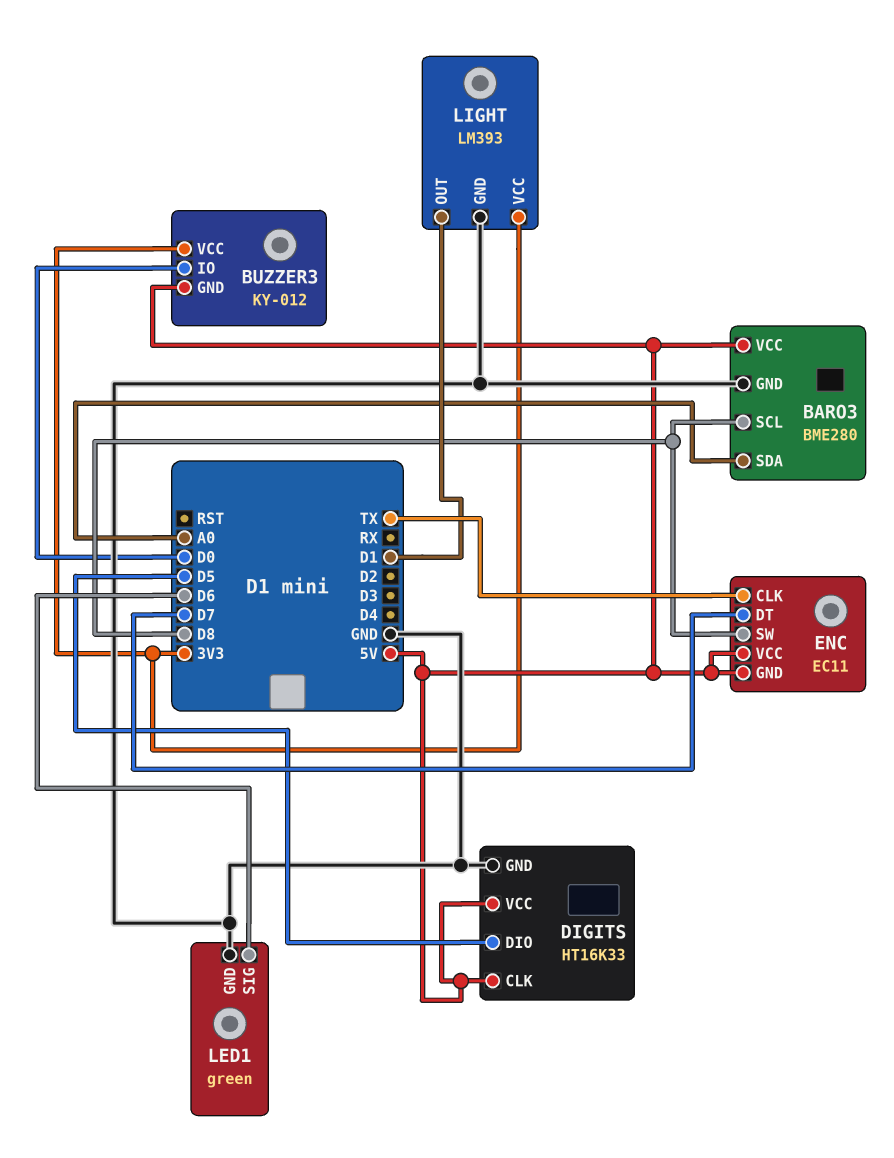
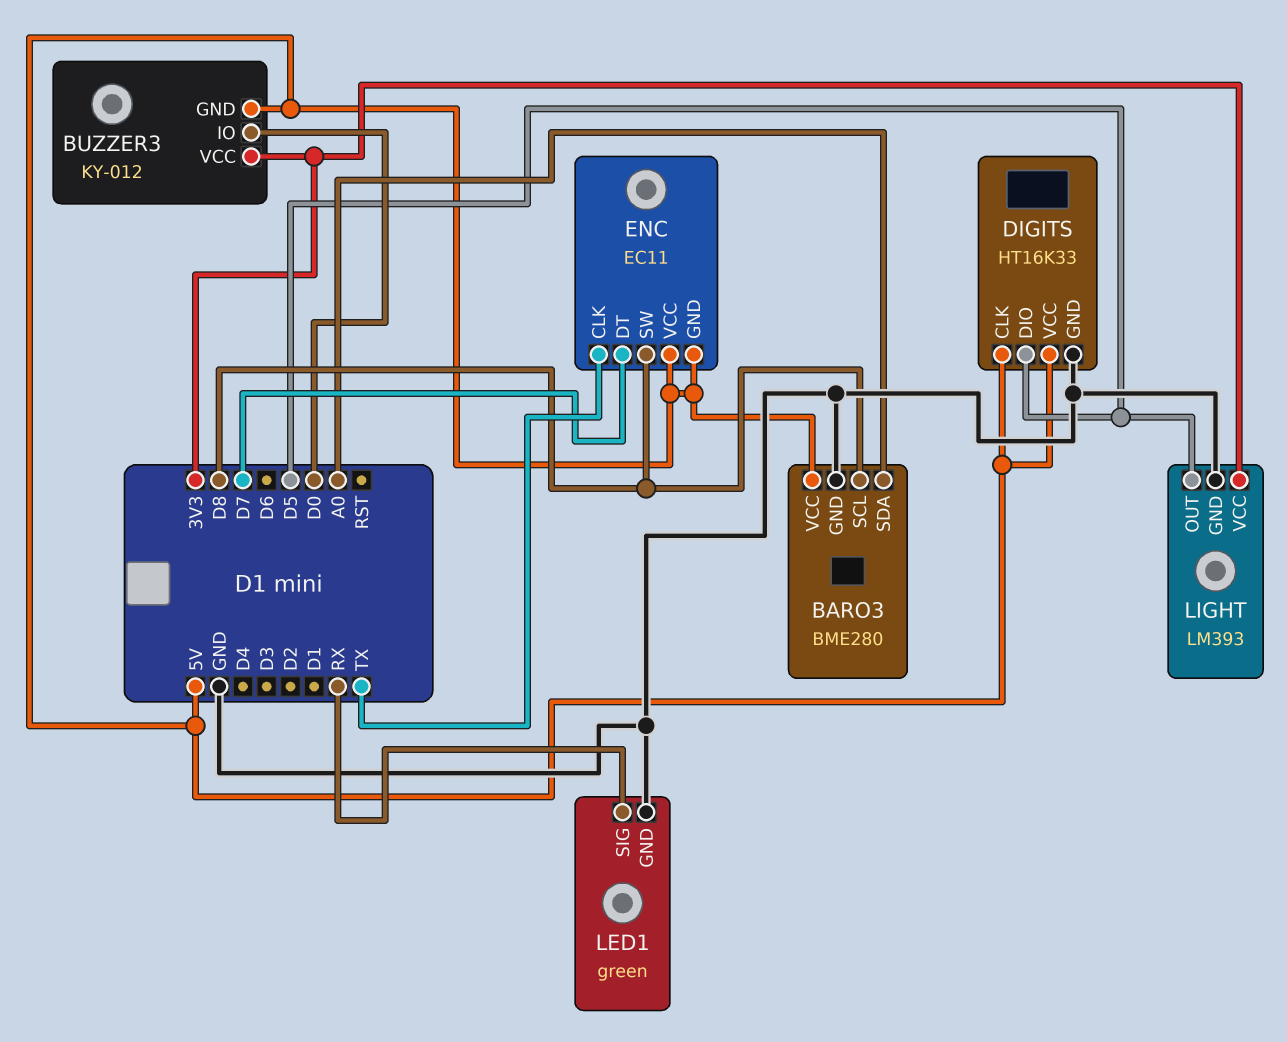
LED1 pin SIG: D6 -> RX
LIGHT pin OUT: D1 -> D5

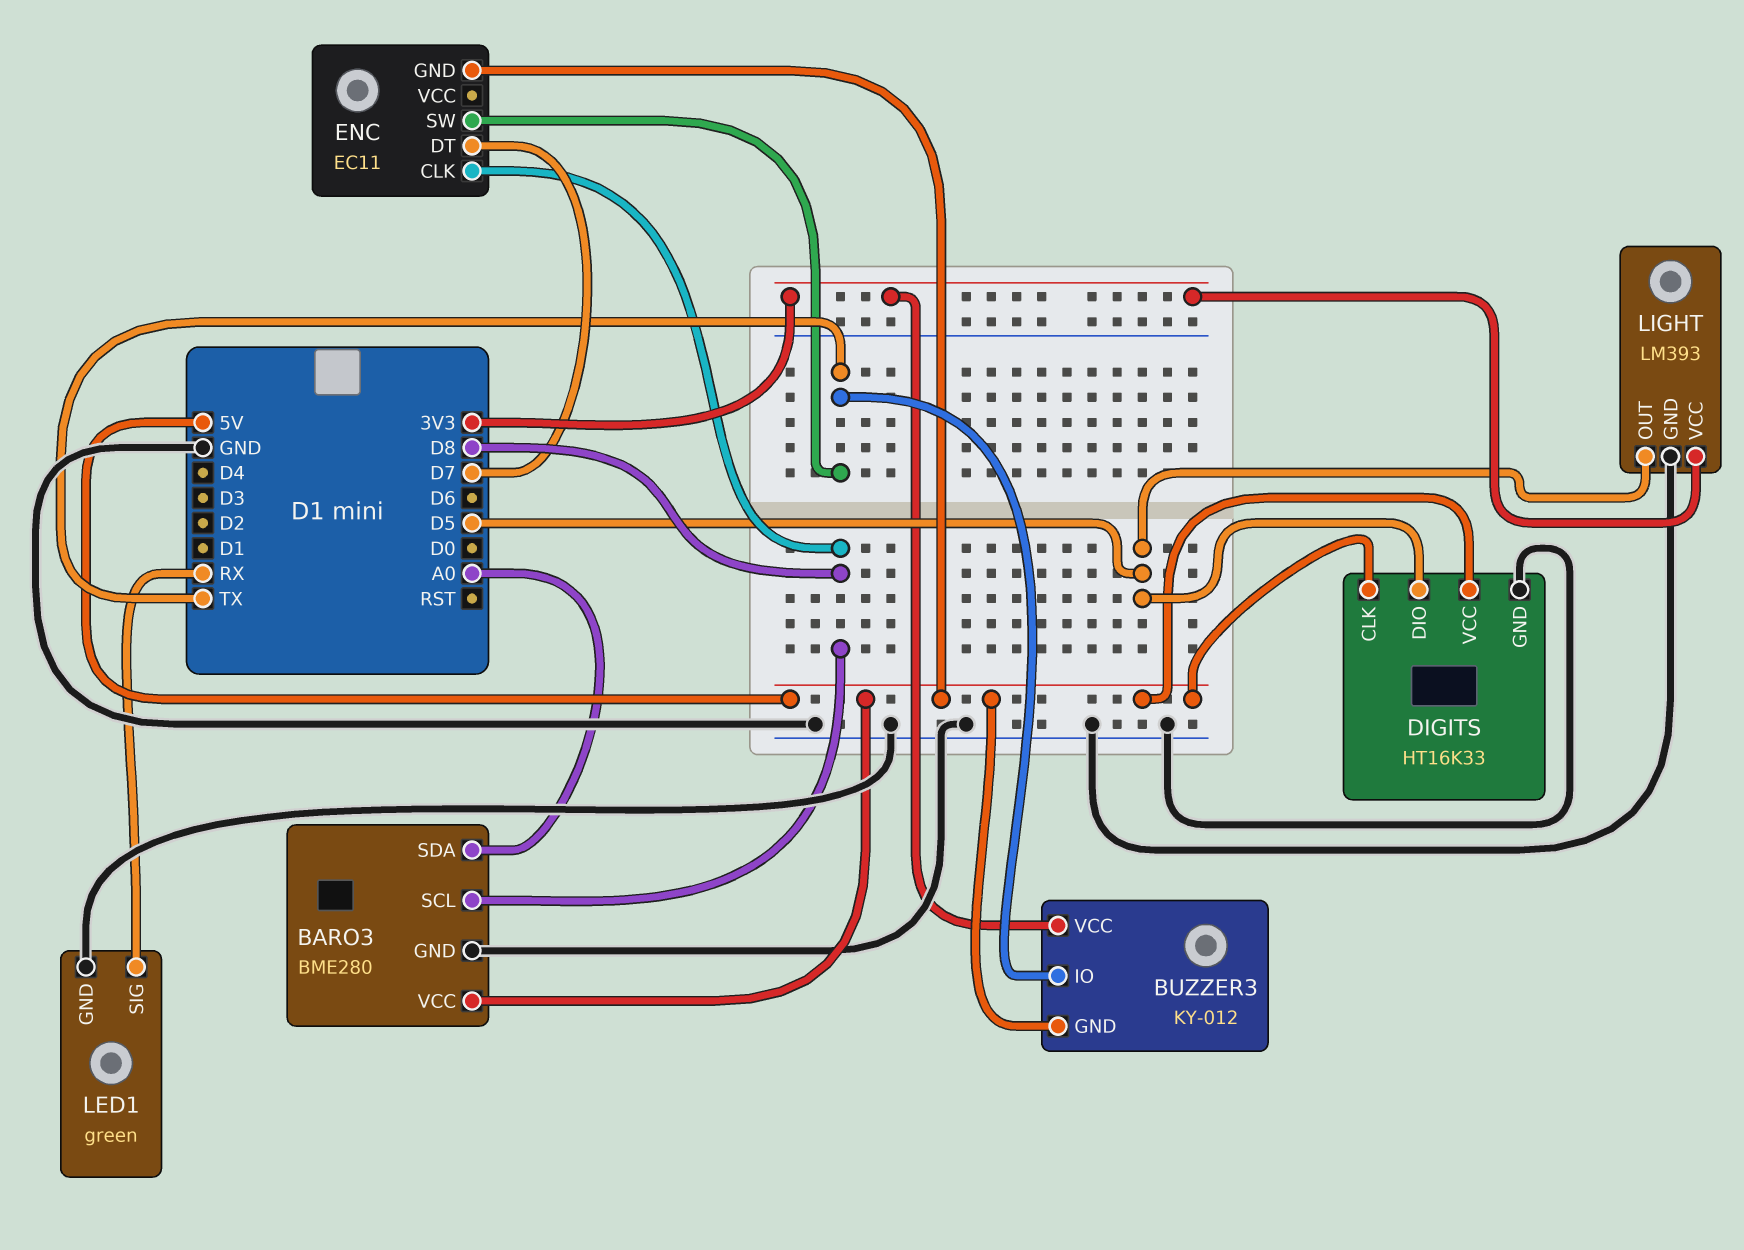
BUZZER3 pin IO: D0 -> TX
ENC pin CLK: TX -> D8
ENC pin SW: D8 -> TX
ENC pin VCC: 5V -> none

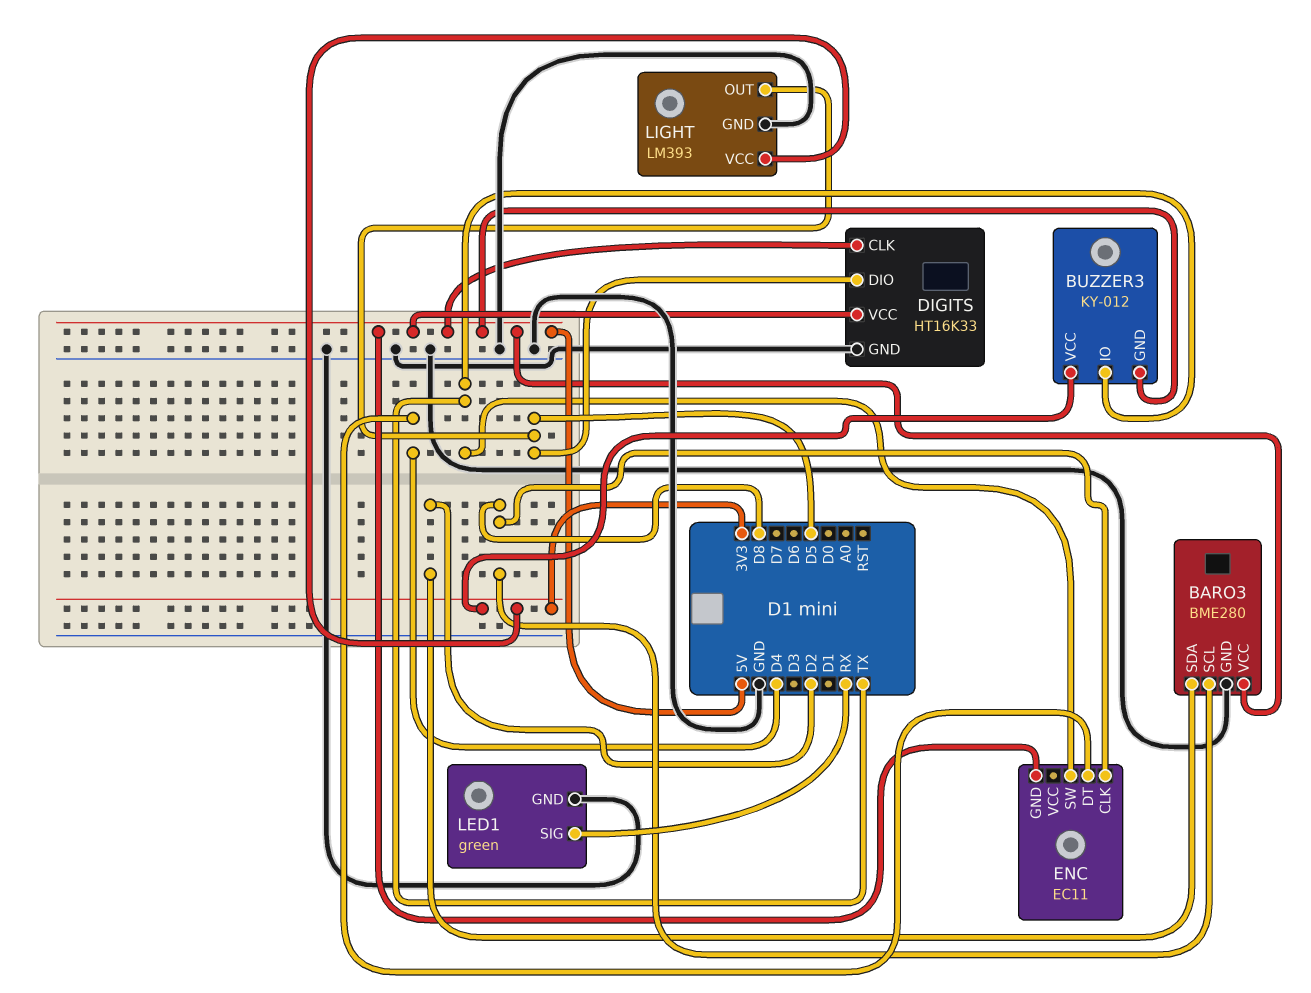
BARO3 pin SDA: A0 -> D2
ENC pin DT: D7 -> D4

